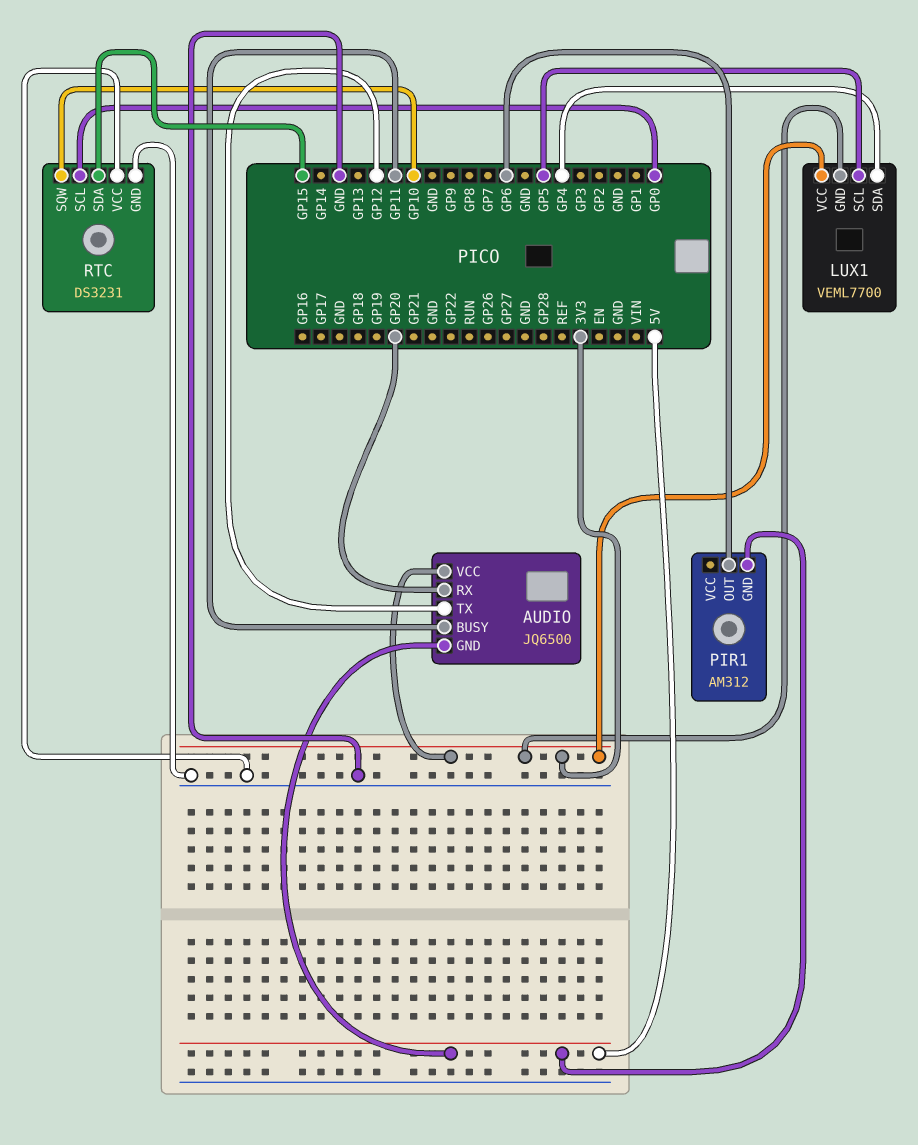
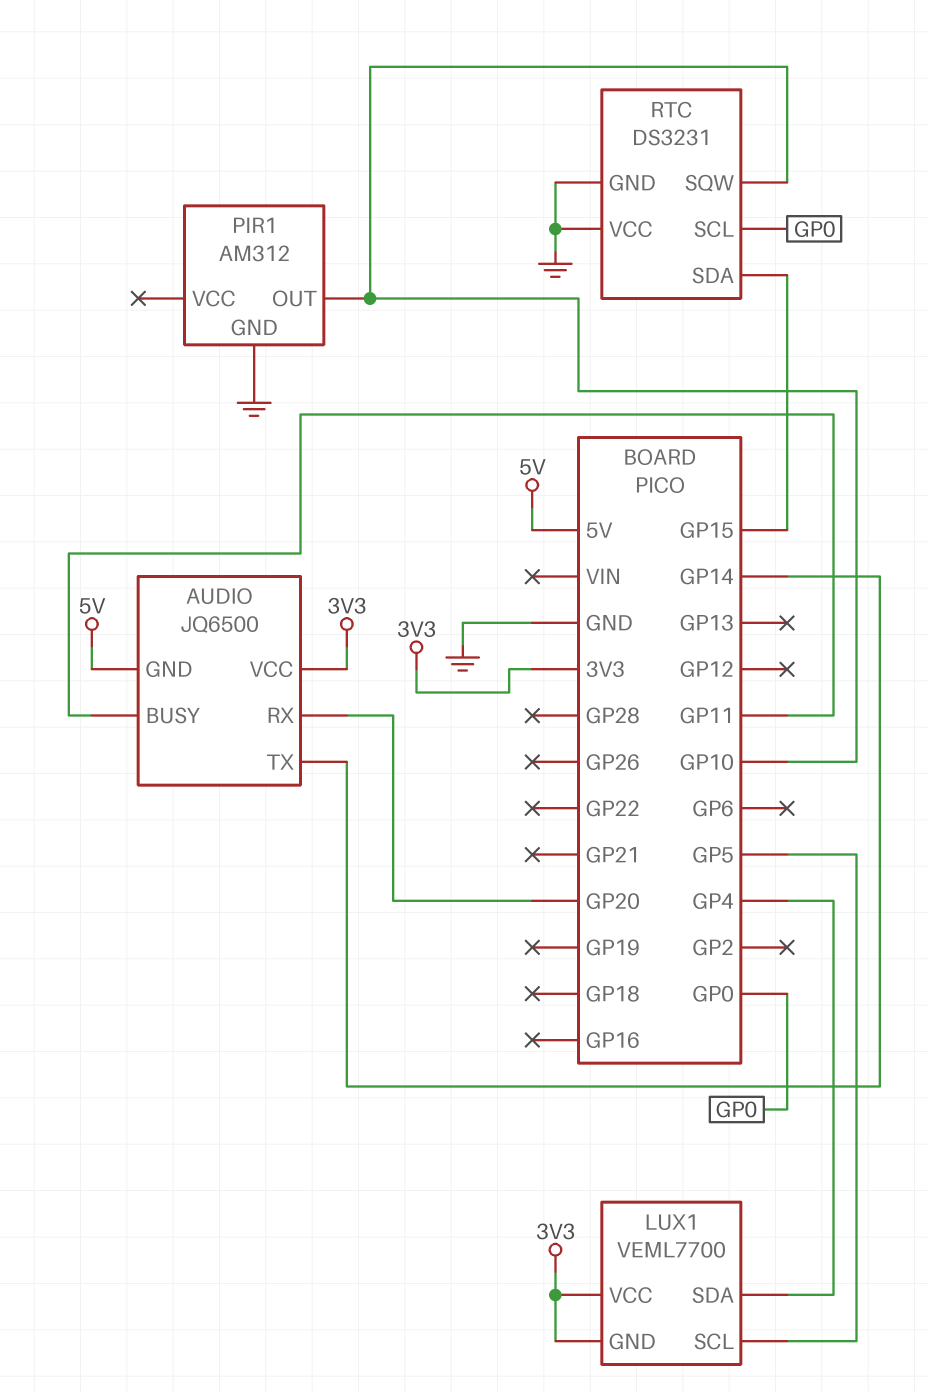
AUDIO pin TX: GP12 -> GP14
PIR1 pin GND: 5V -> GND
PIR1 pin OUT: GP6 -> GP10

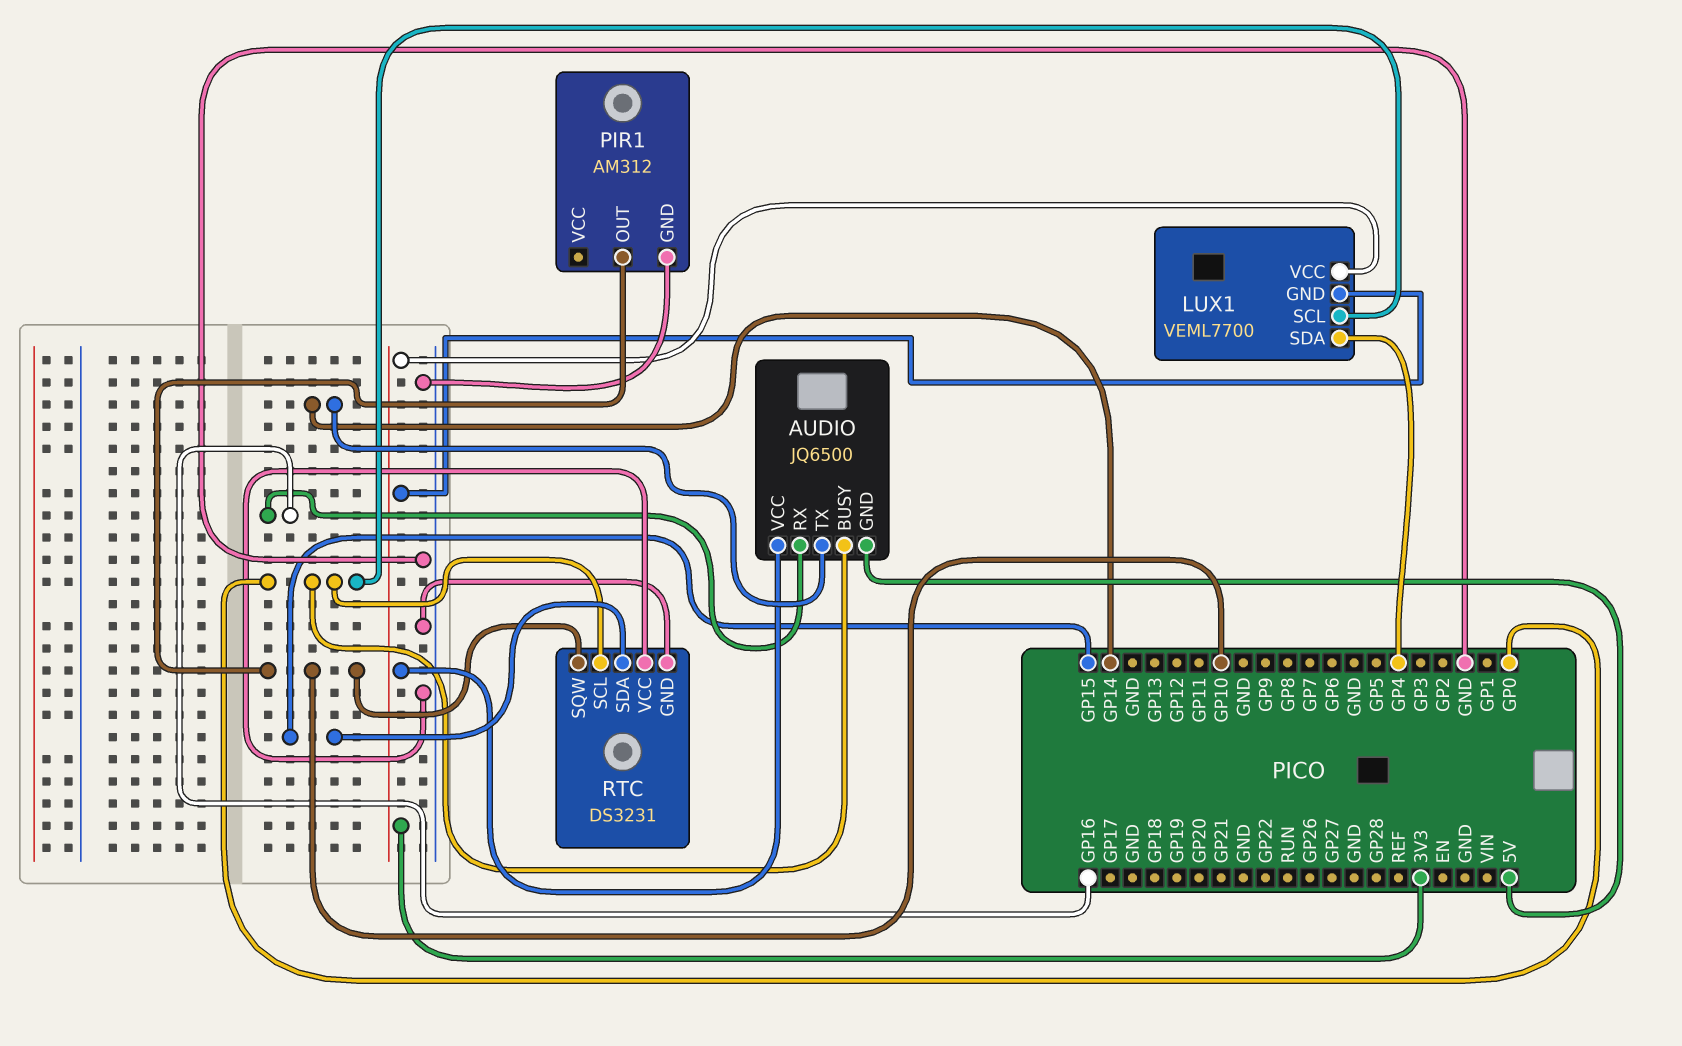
AUDIO pin BUSY: GP11 -> GP0
AUDIO pin RX: GP20 -> GP16
LUX1 pin SCL: GP5 -> GP0

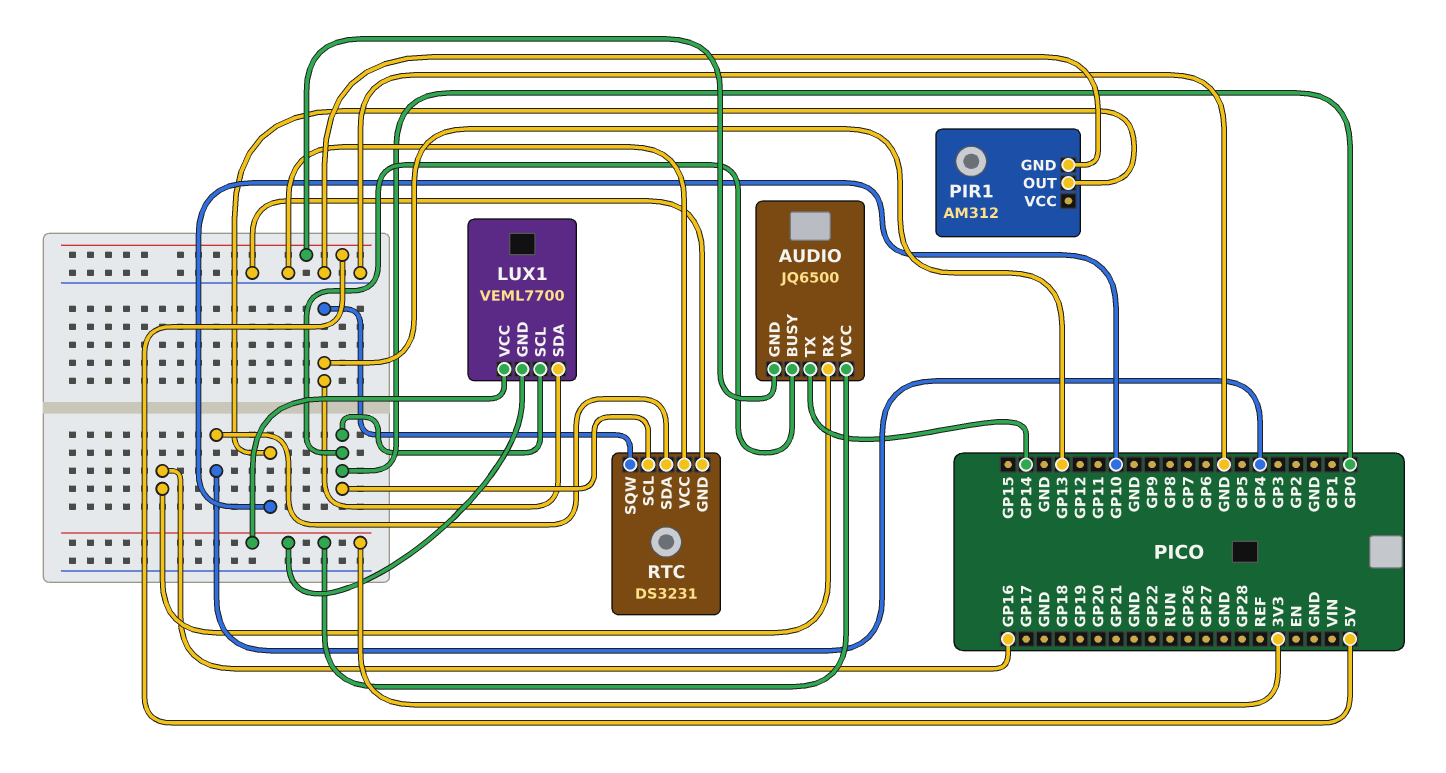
LUX1 pin SDA: GP4 -> GP13
RTC pin SDA: GP15 -> GP4
RTC pin SQW: GP10 -> GP13

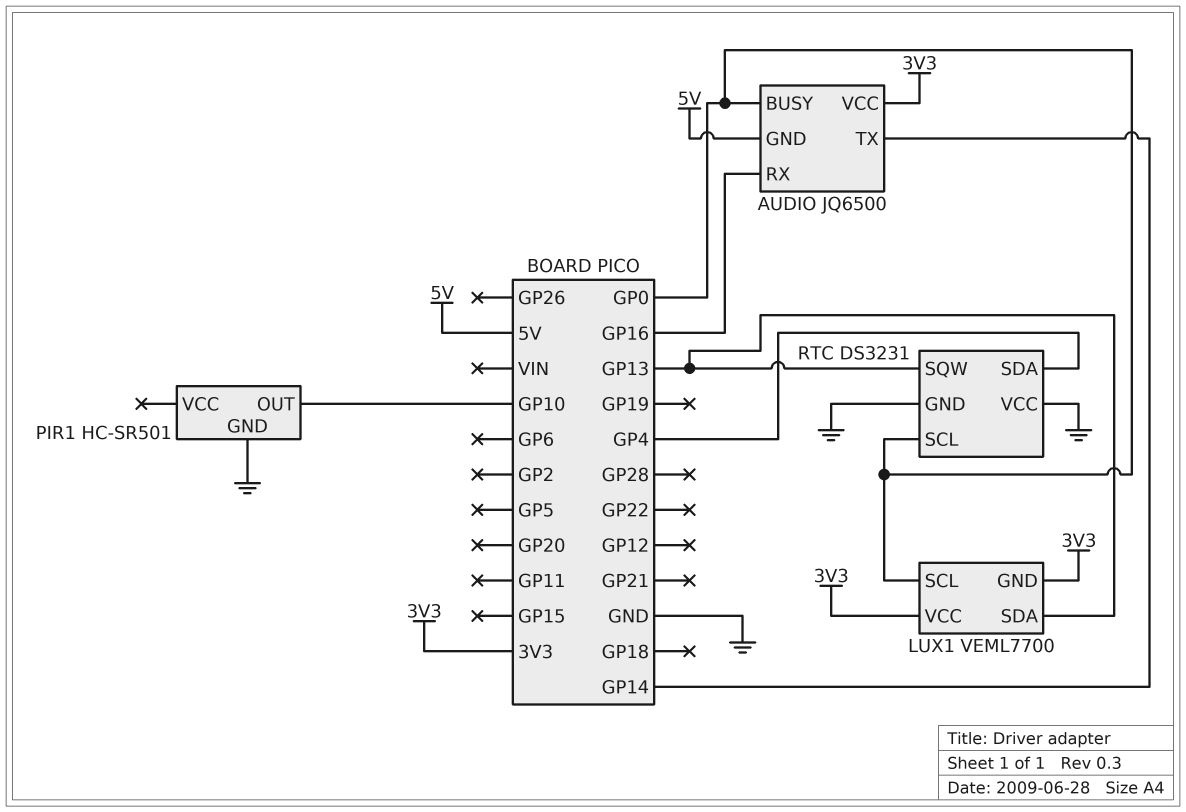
PIR1: AM312 -> HC-SR501

